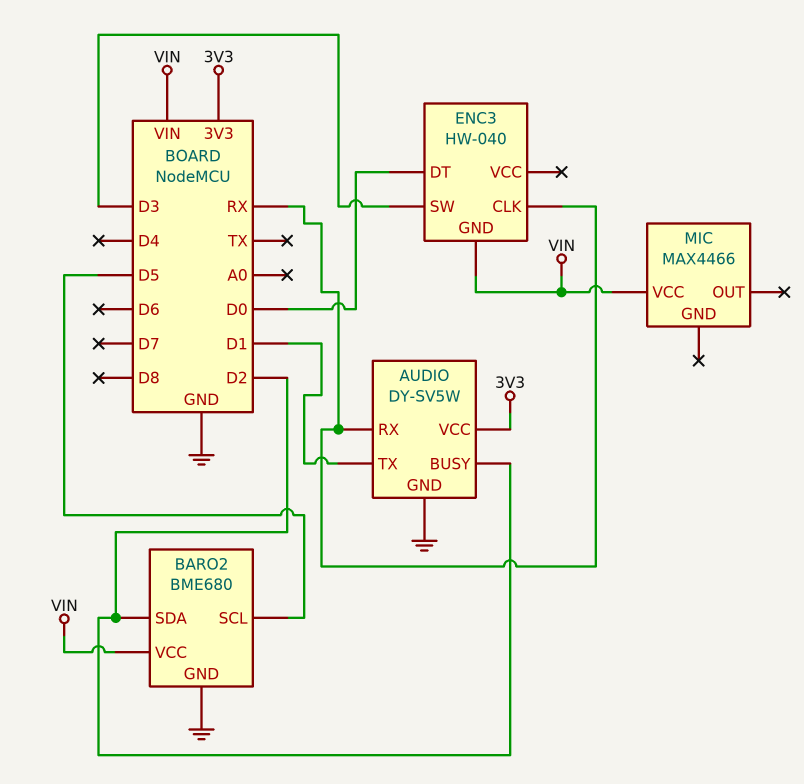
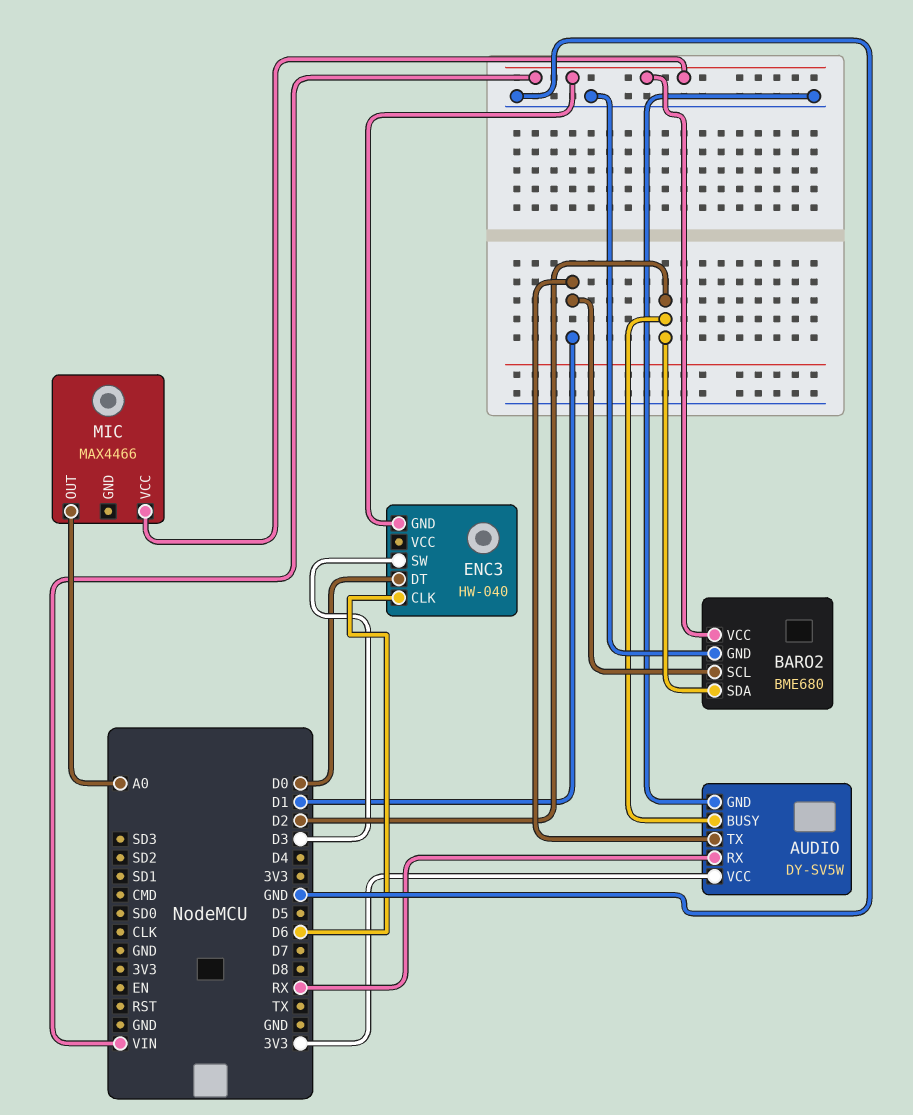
BARO2 pin SCL: D5 -> D1
ENC3 pin CLK: RX -> D6
MIC pin OUT: none -> A0

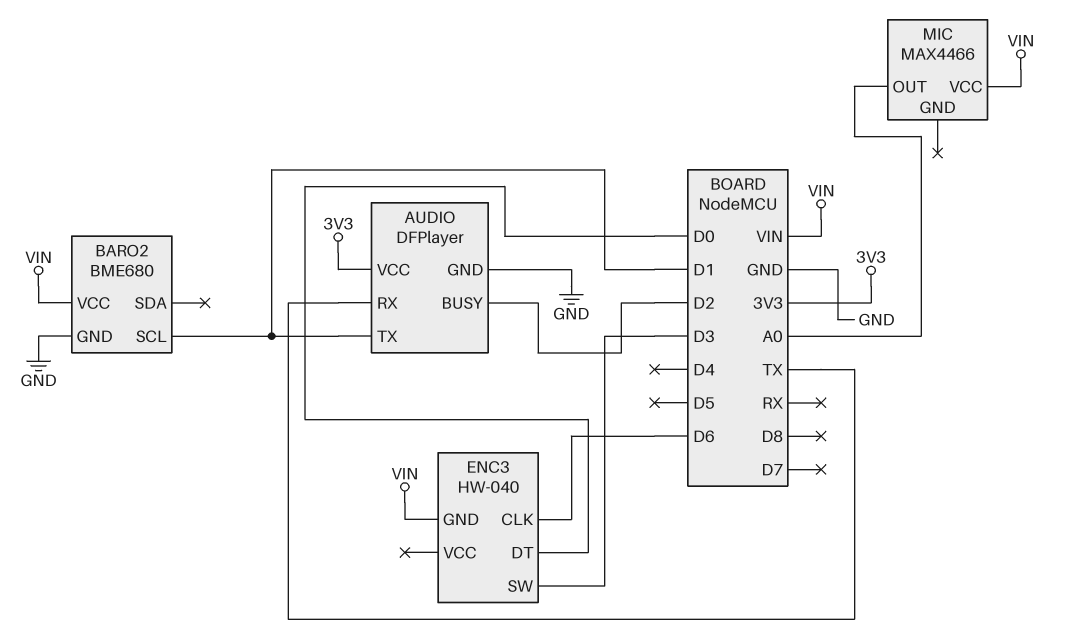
AUDIO: DY-SV5W -> DFPlayer
AUDIO pin RX: RX -> TX
BARO2 pin SDA: D2 -> none

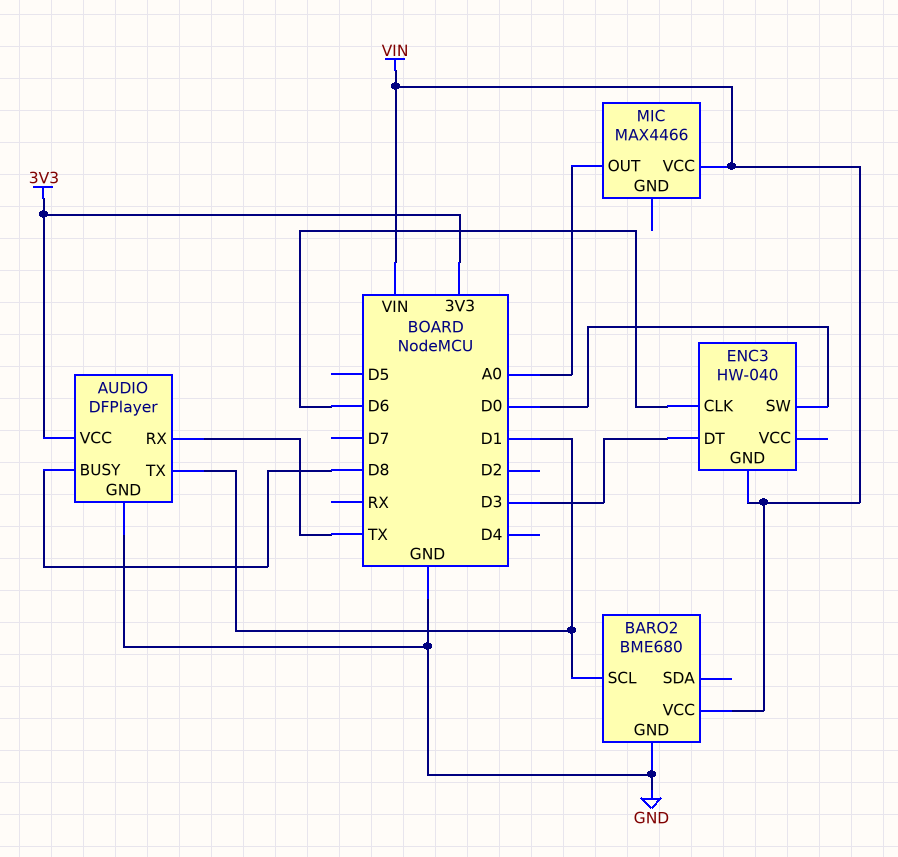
AUDIO pin BUSY: D2 -> D8
ENC3 pin DT: D0 -> D3
ENC3 pin SW: D3 -> D0

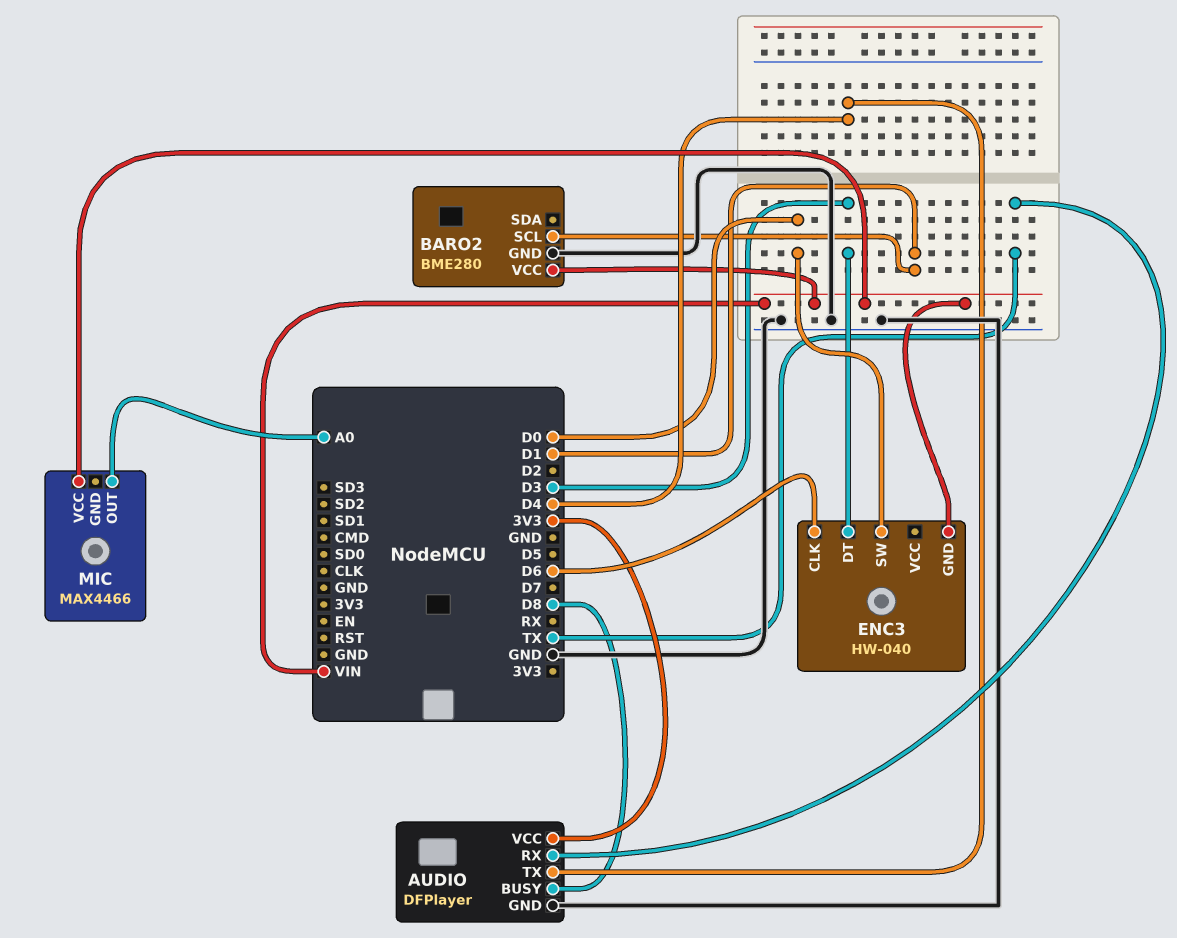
AUDIO pin TX: D1 -> D4
BARO2: BME680 -> BME280

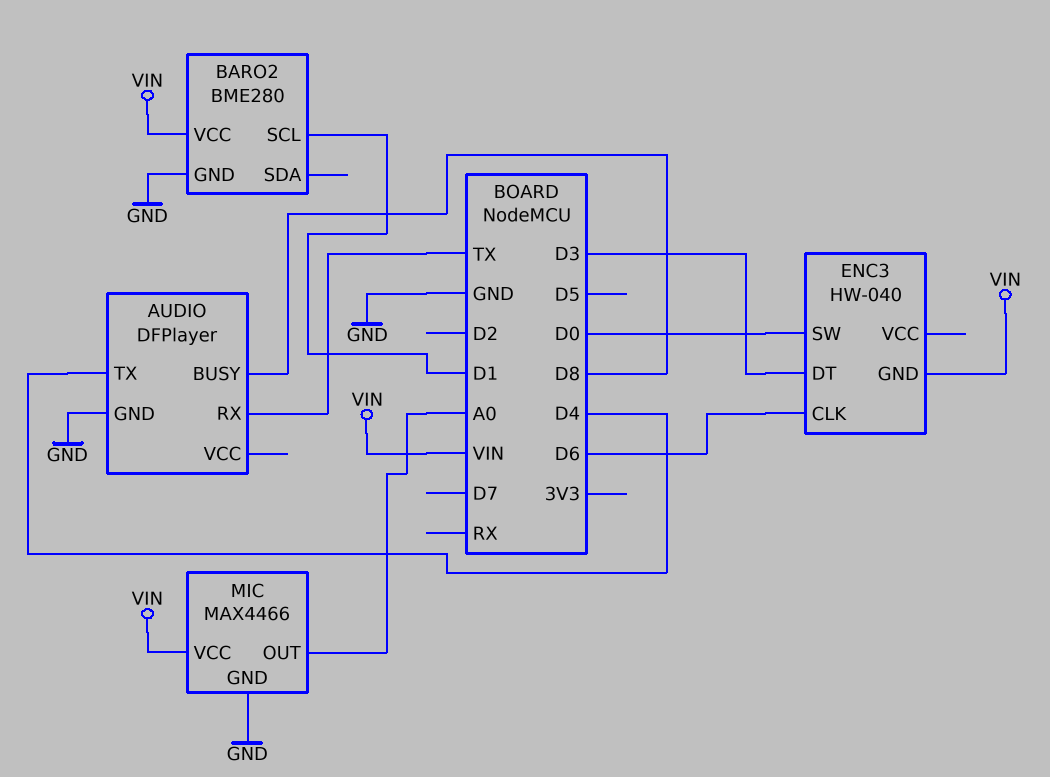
AUDIO pin VCC: 3V3 -> none
MIC pin GND: none -> GND

